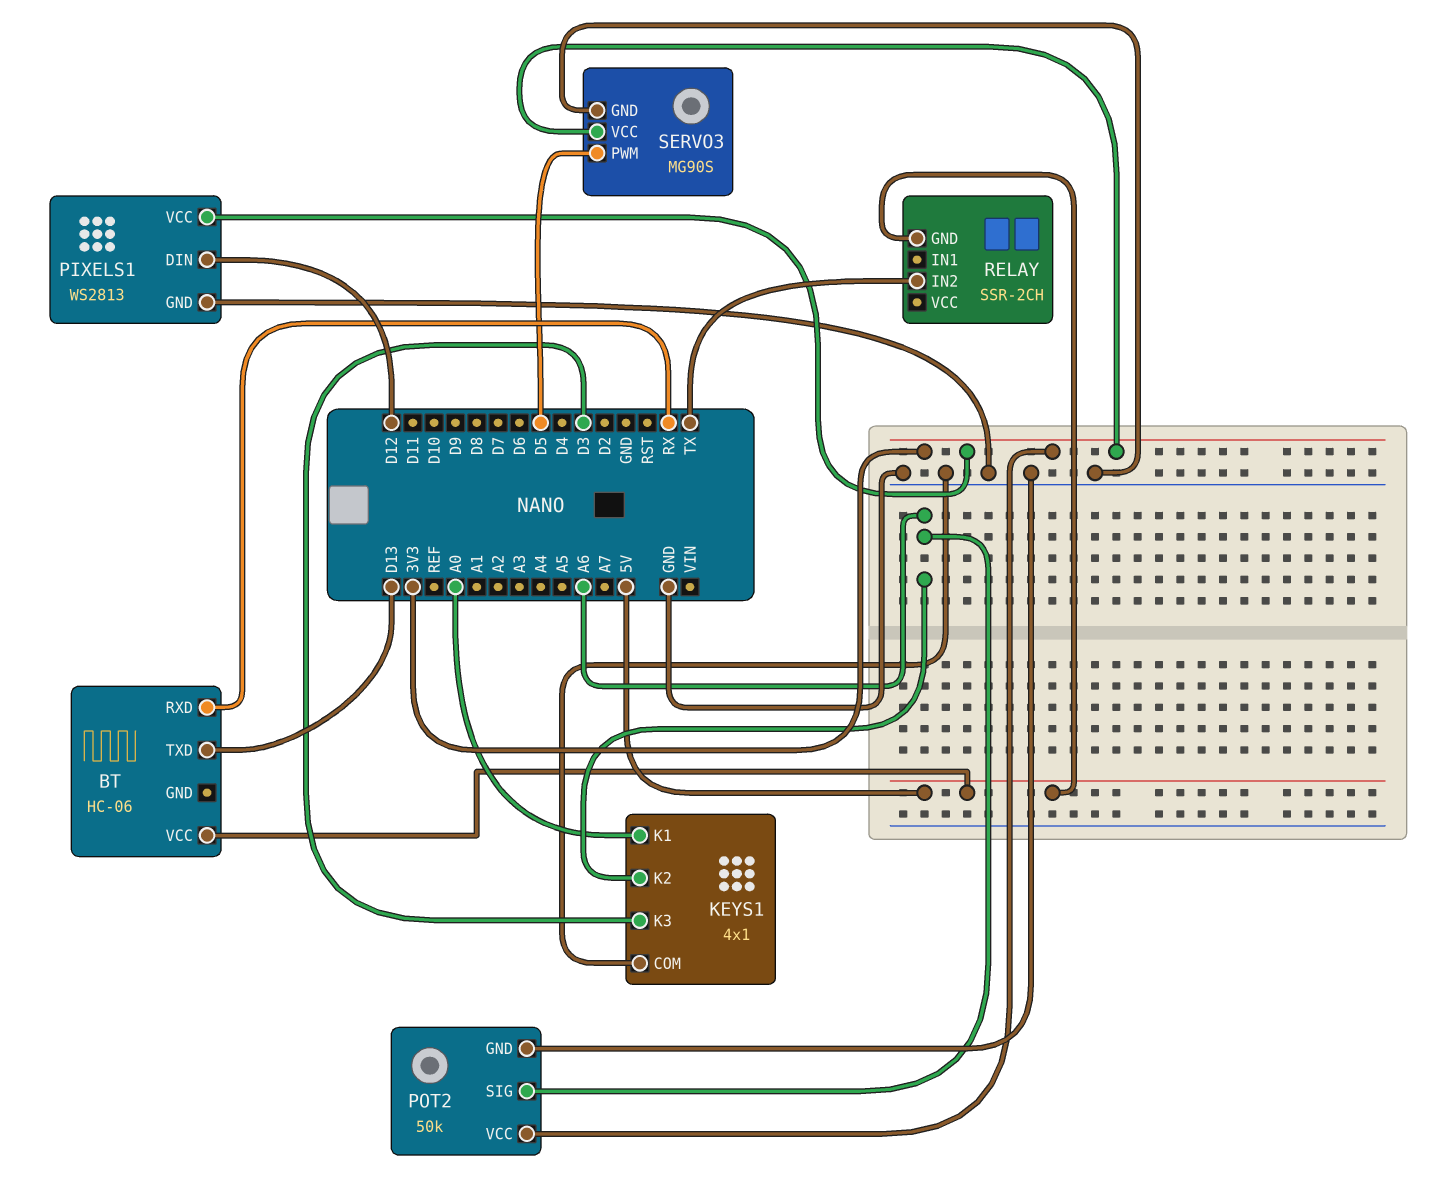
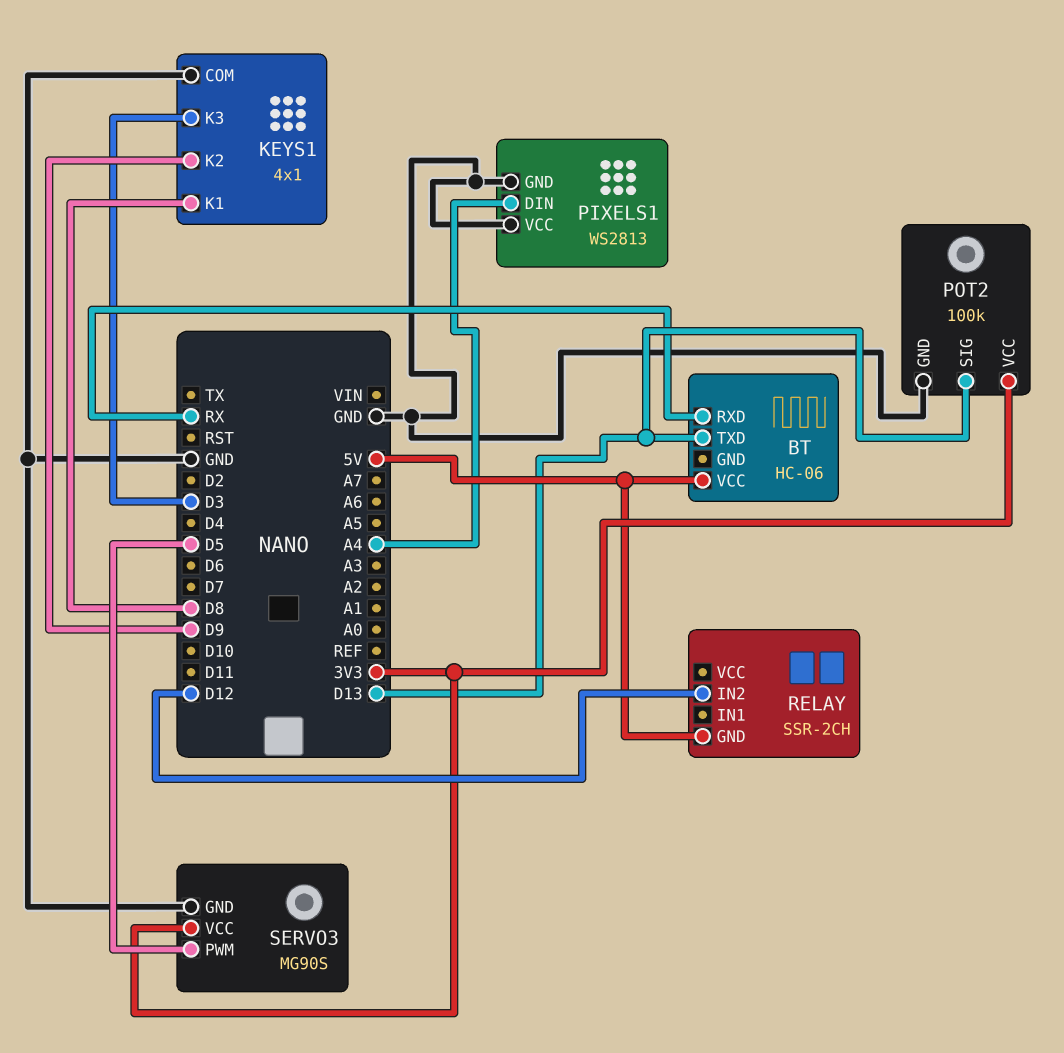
KEYS1 pin K1: A0 -> D8
KEYS1 pin K2: A6 -> D9
PIXELS1 pin DIN: D12 -> A4
PIXELS1 pin VCC: 3V3 -> GND
POT2: 50k -> 100k
POT2 pin SIG: A6 -> D13
RELAY pin IN2: TX -> D12

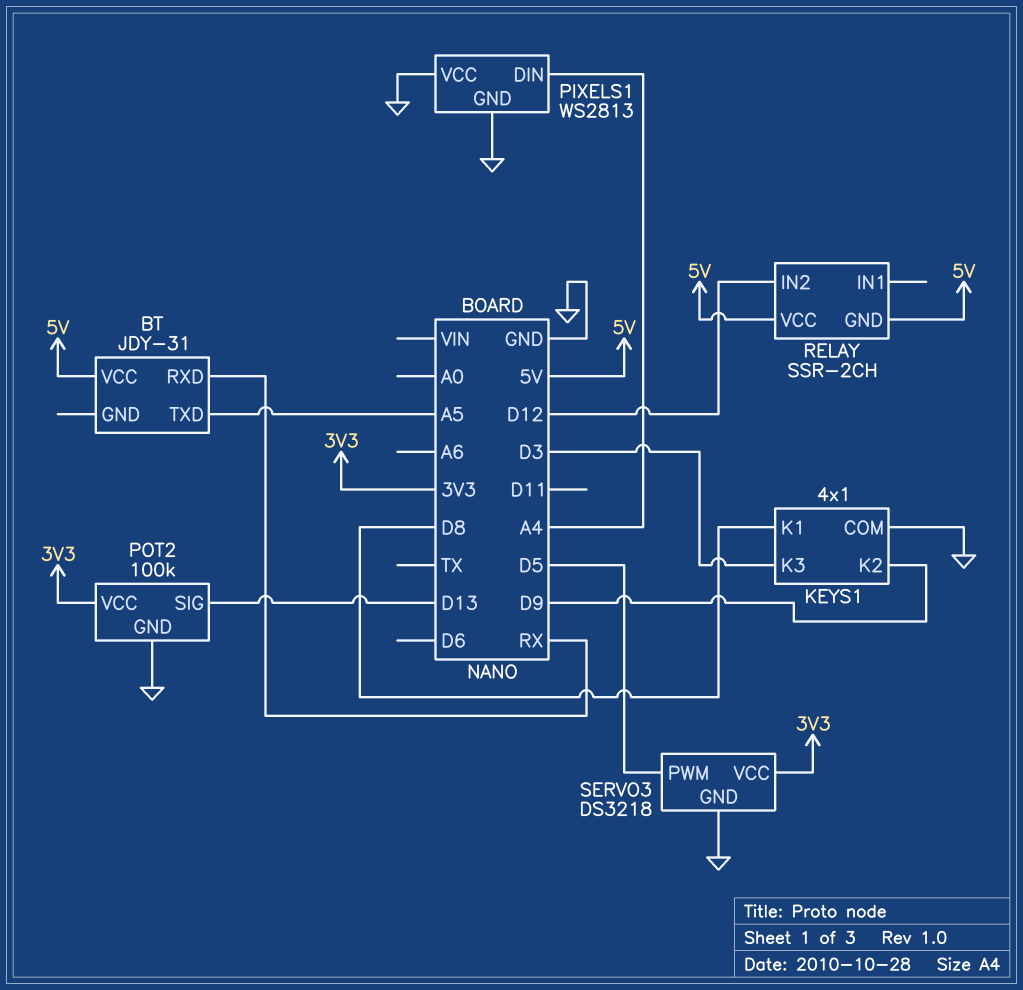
BT: HC-06 -> JDY-31
BT pin TXD: D13 -> A5
RELAY pin VCC: none -> 5V
SERVO3: MG90S -> DS3218

